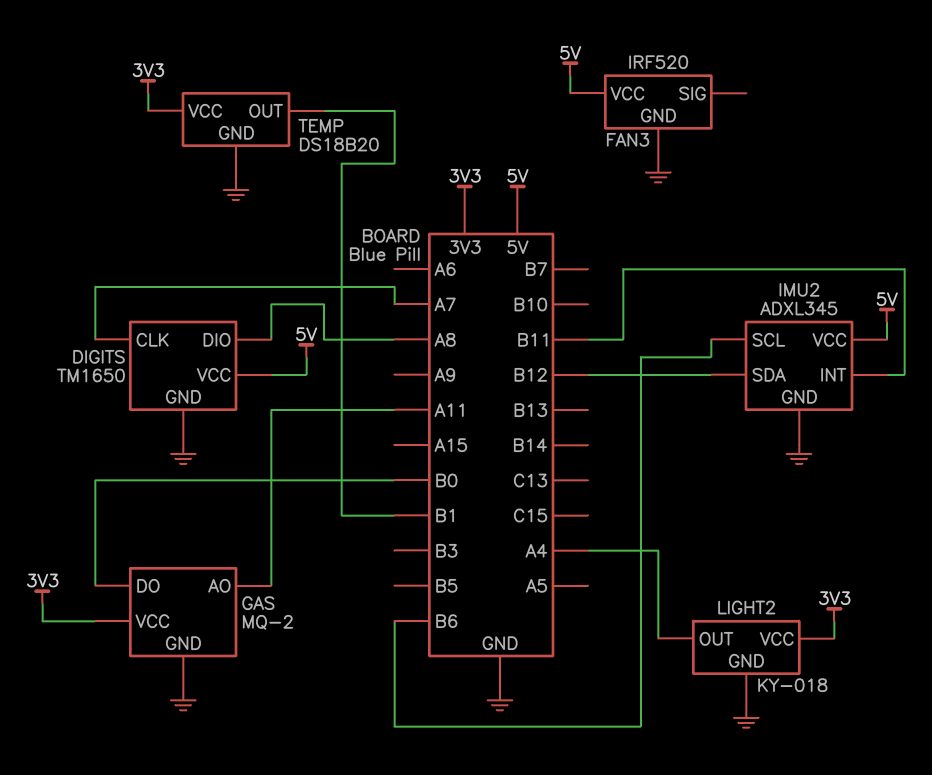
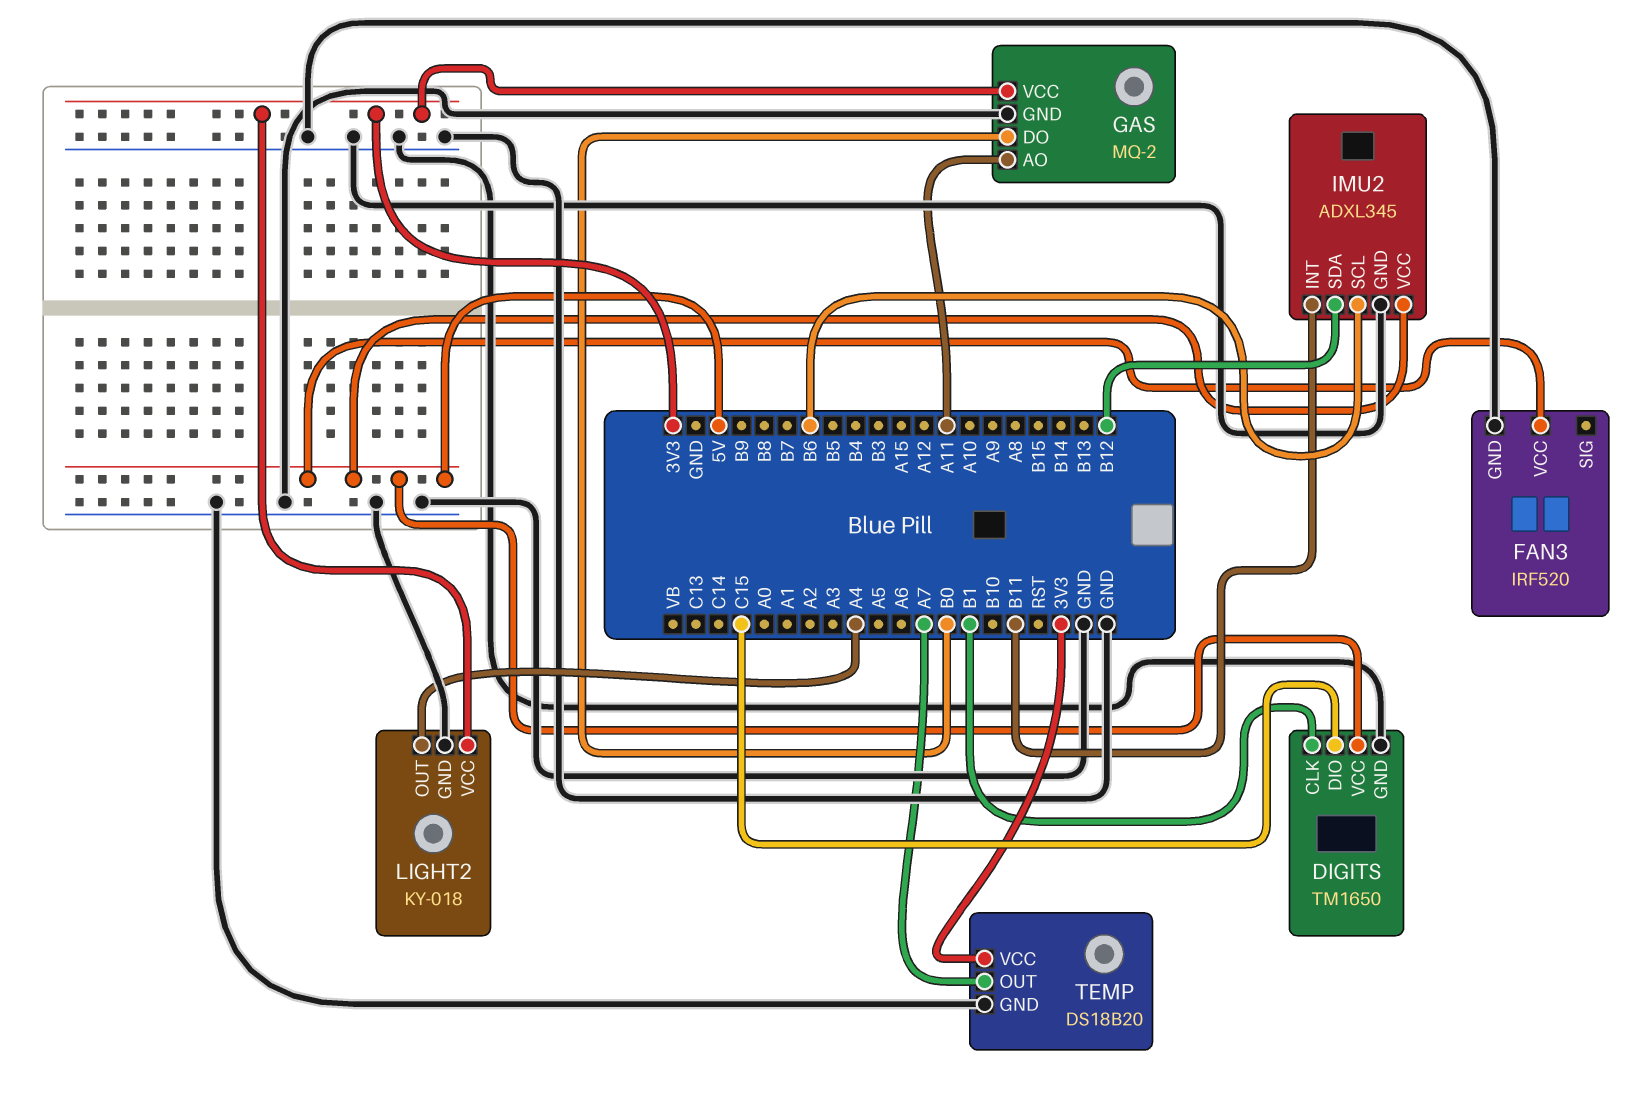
DIGITS pin CLK: A7 -> B1
DIGITS pin DIO: A8 -> C15
TEMP pin OUT: B1 -> A7

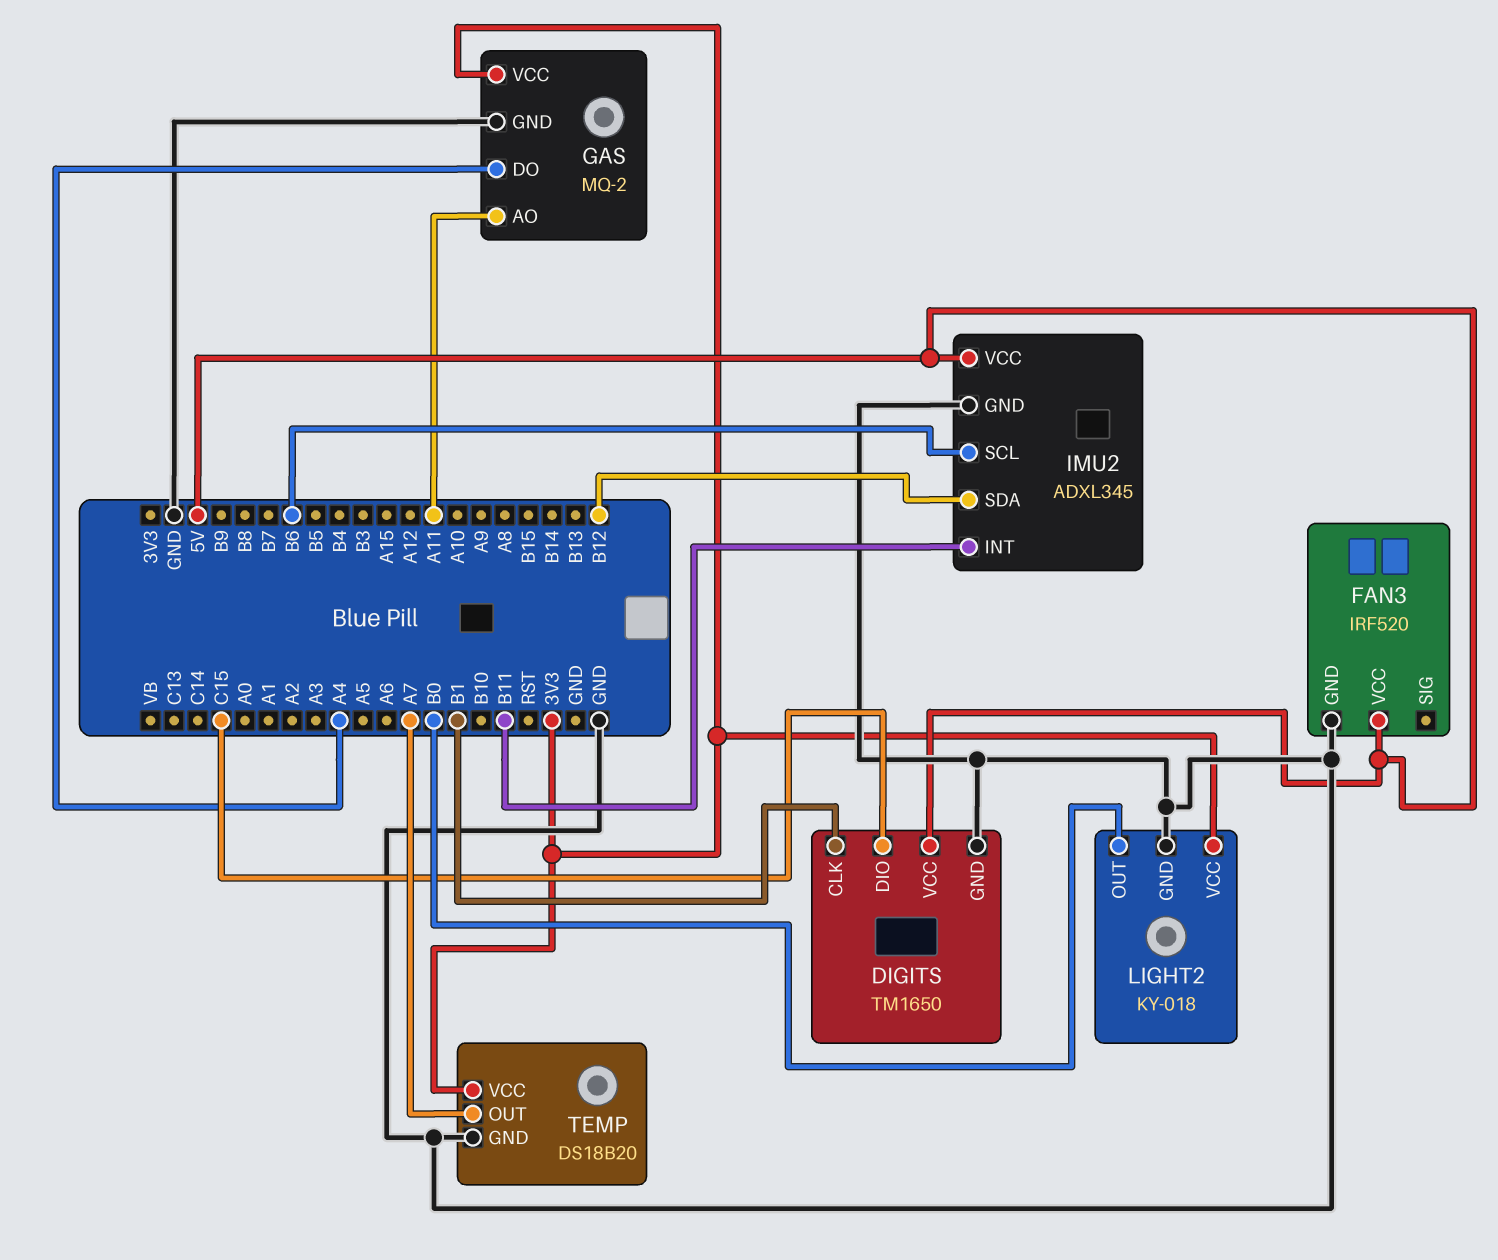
GAS pin DO: B0 -> A4
LIGHT2 pin OUT: A4 -> B0

